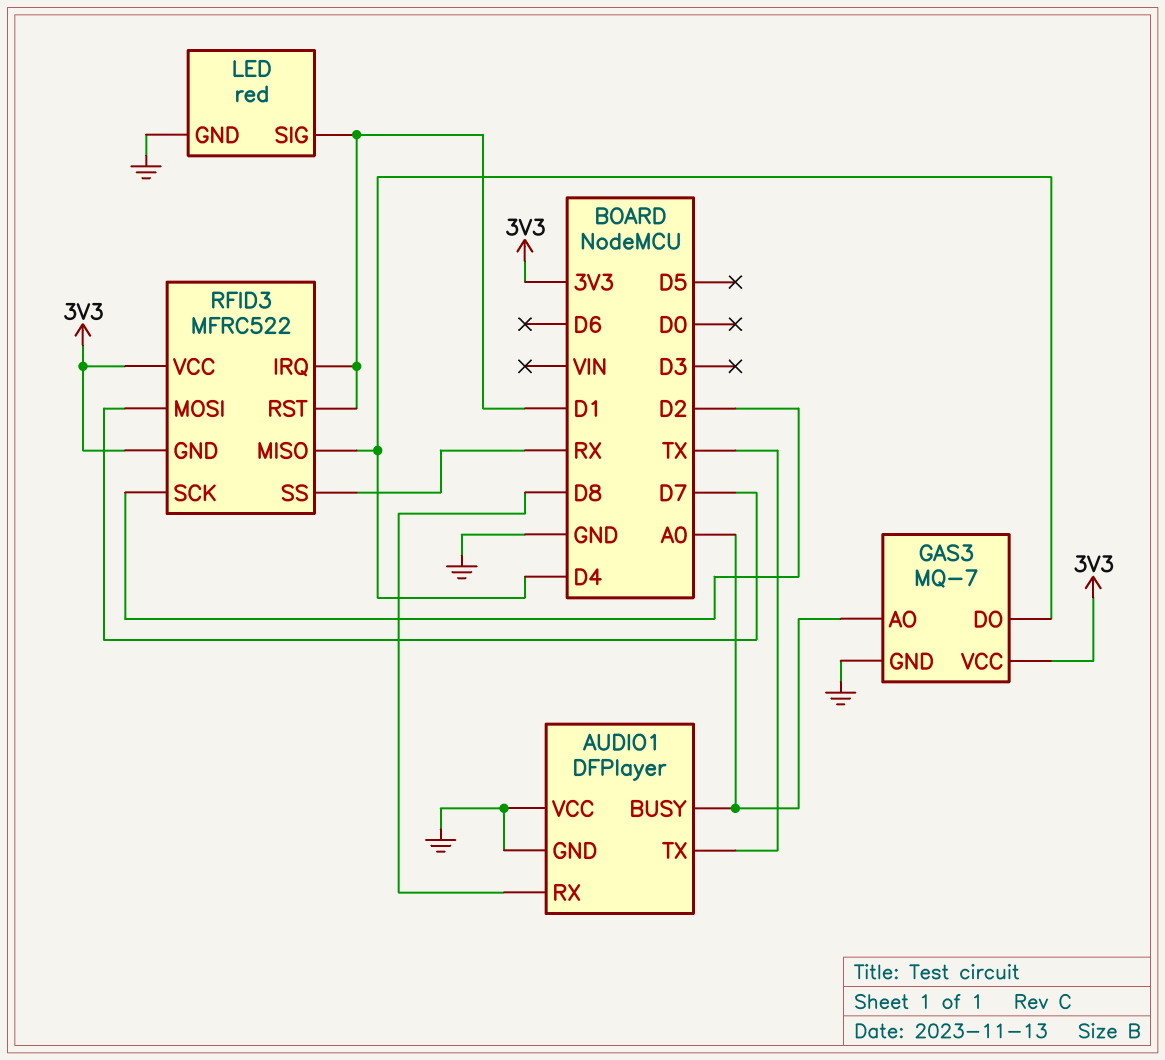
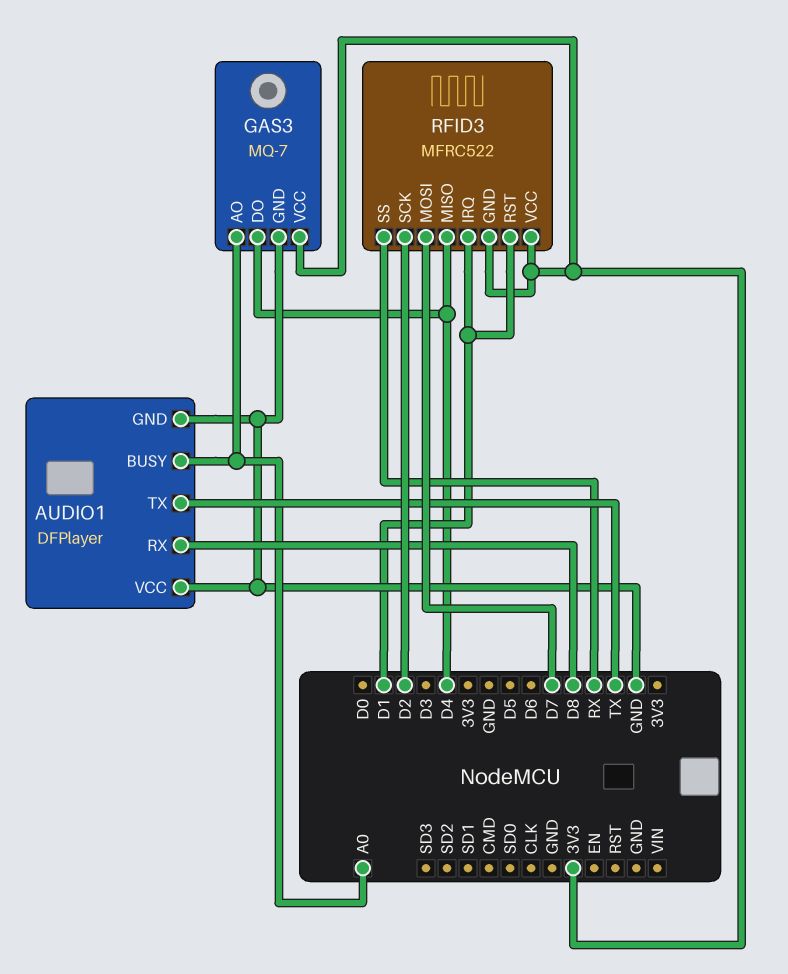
LED: red -> none
LED pin GND: GND -> none
LED pin SIG: D1 -> none

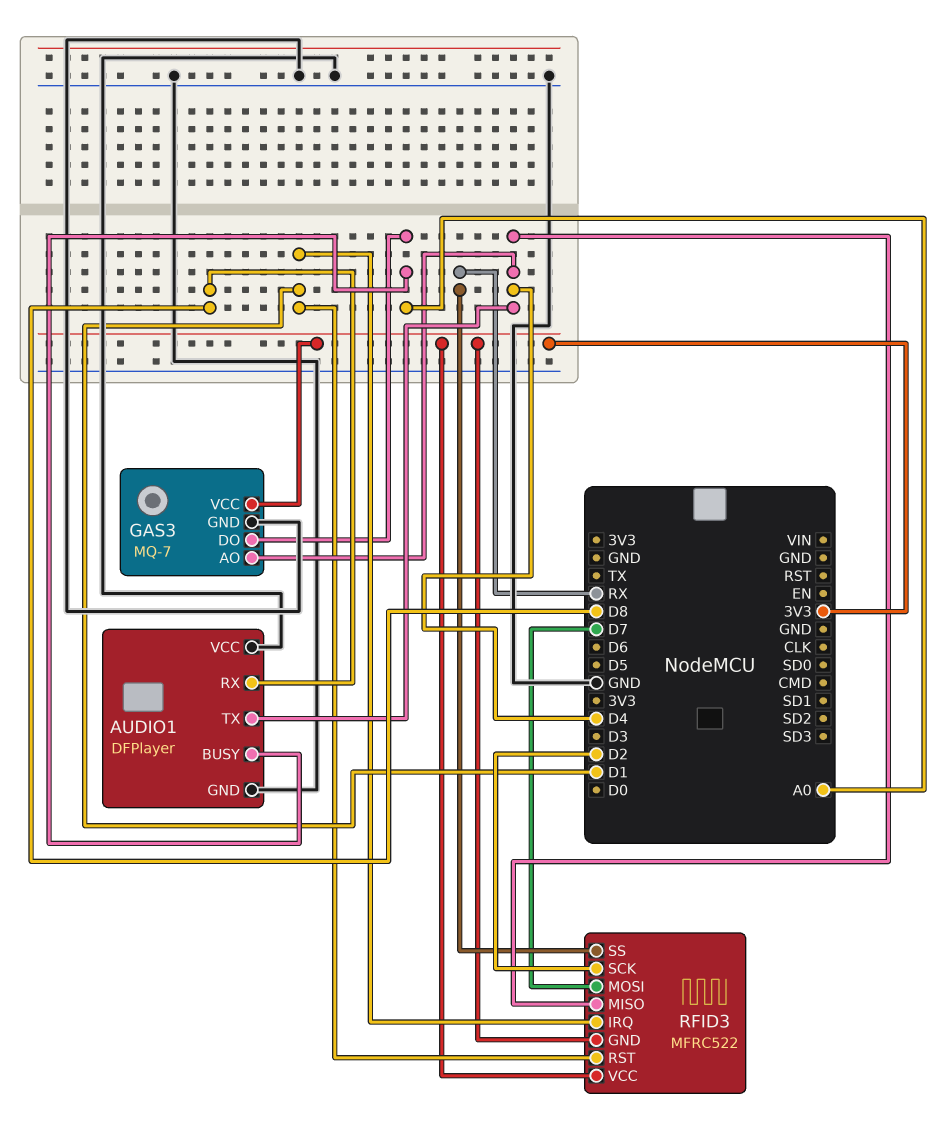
AUDIO1 pin TX: TX -> D4
GAS3 pin AO: A0 -> D4
GAS3 pin DO: D4 -> A0

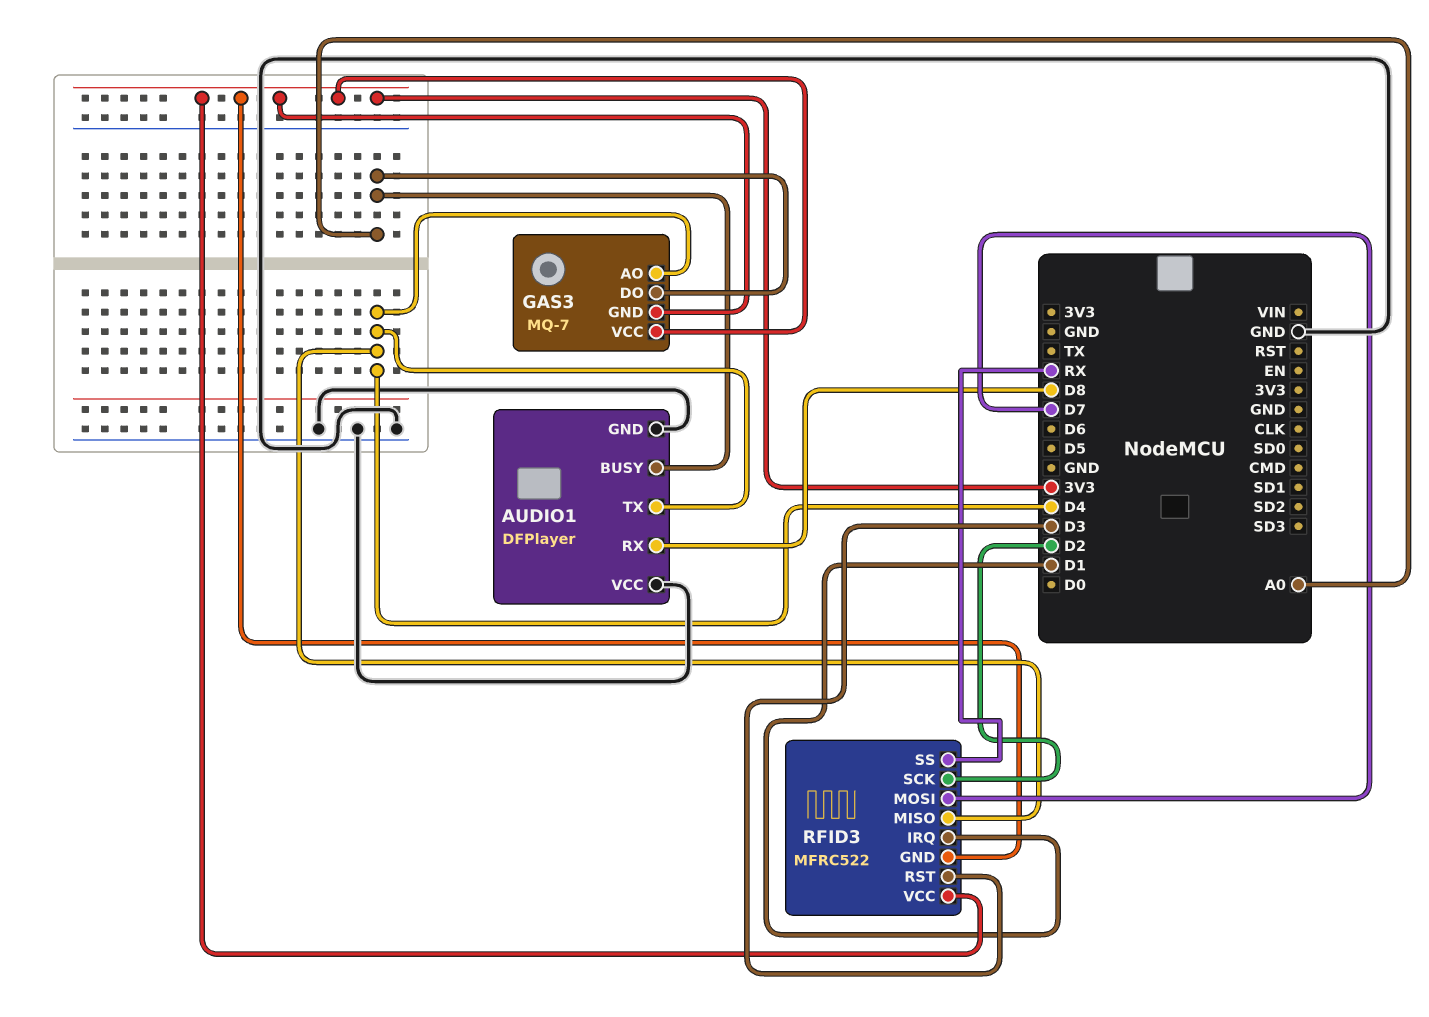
GAS3 pin GND: GND -> 3V3
RFID3 pin RST: D1 -> D3

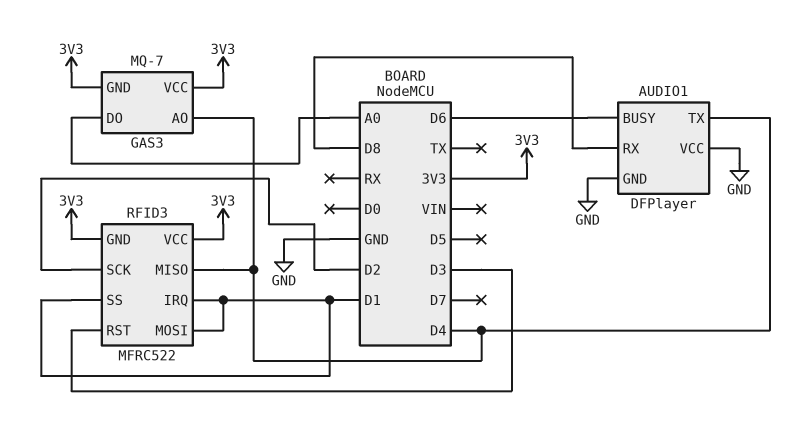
AUDIO1 pin BUSY: A0 -> D6
RFID3 pin MOSI: D7 -> D1
RFID3 pin SS: RX -> D1

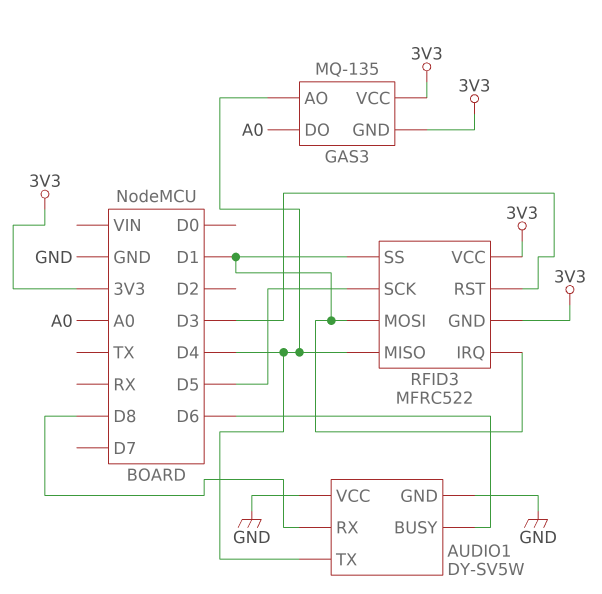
AUDIO1: DFPlayer -> DY-SV5W
GAS3: MQ-7 -> MQ-135
RFID3 pin SCK: D2 -> D5

